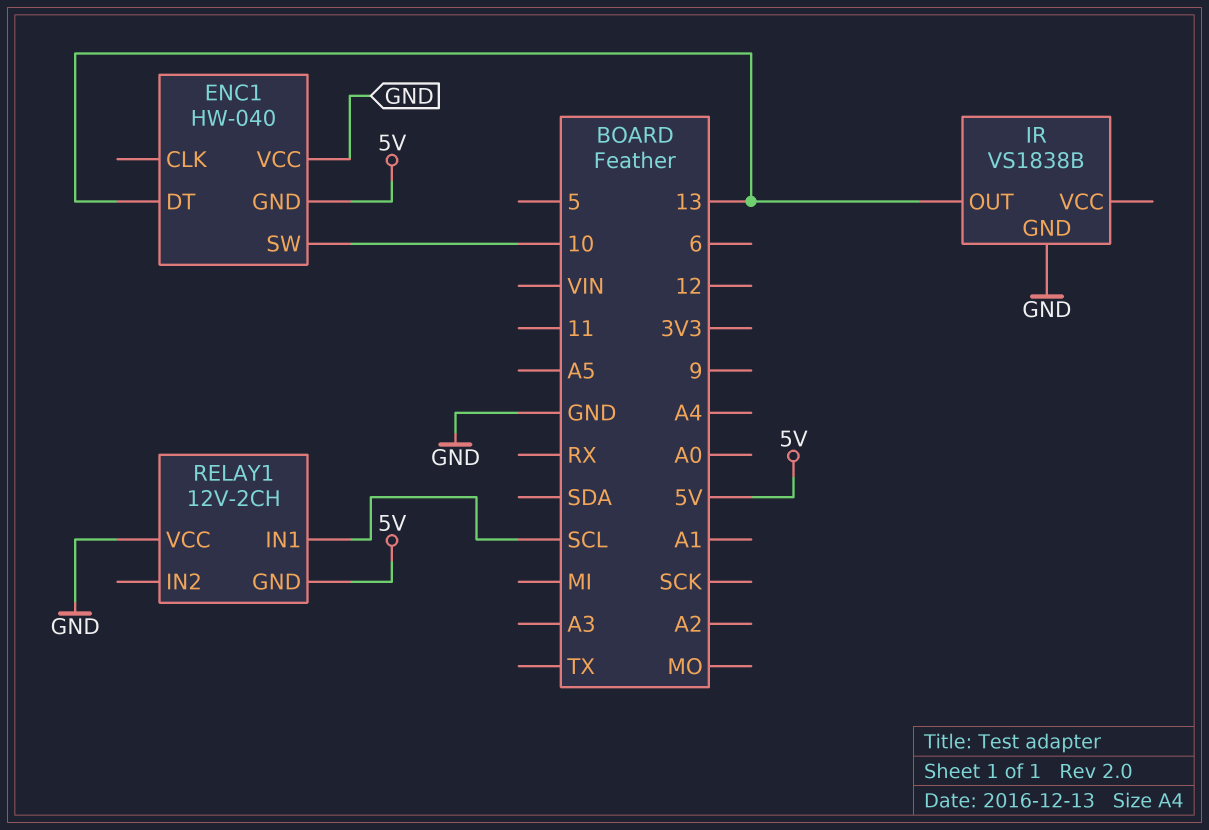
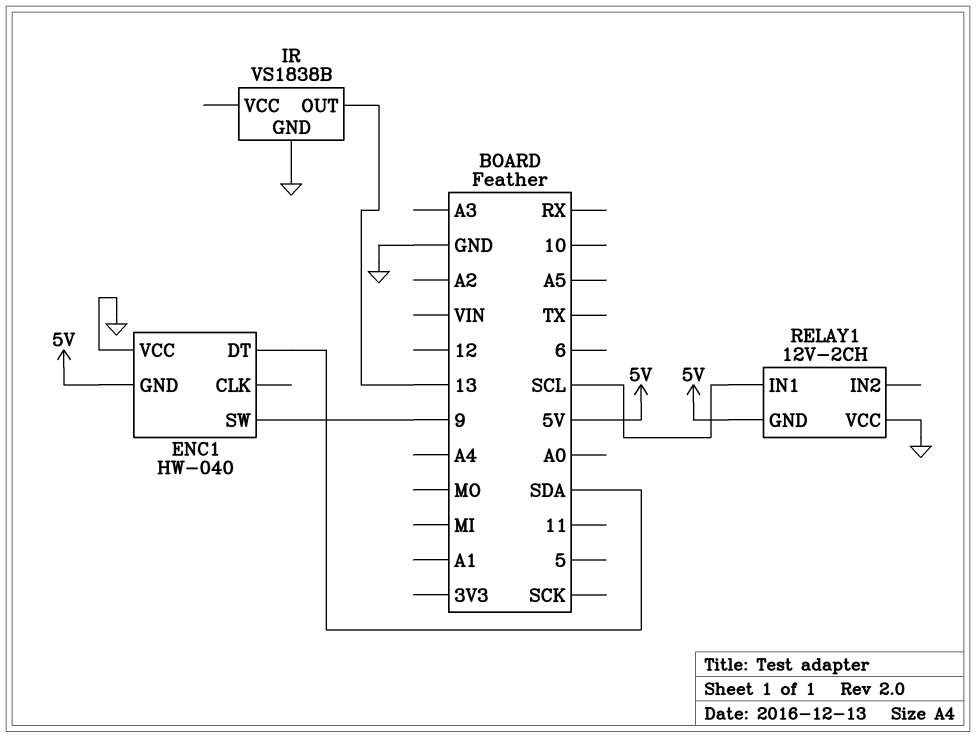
ENC1 pin DT: 13 -> SDA
ENC1 pin SW: 10 -> 9

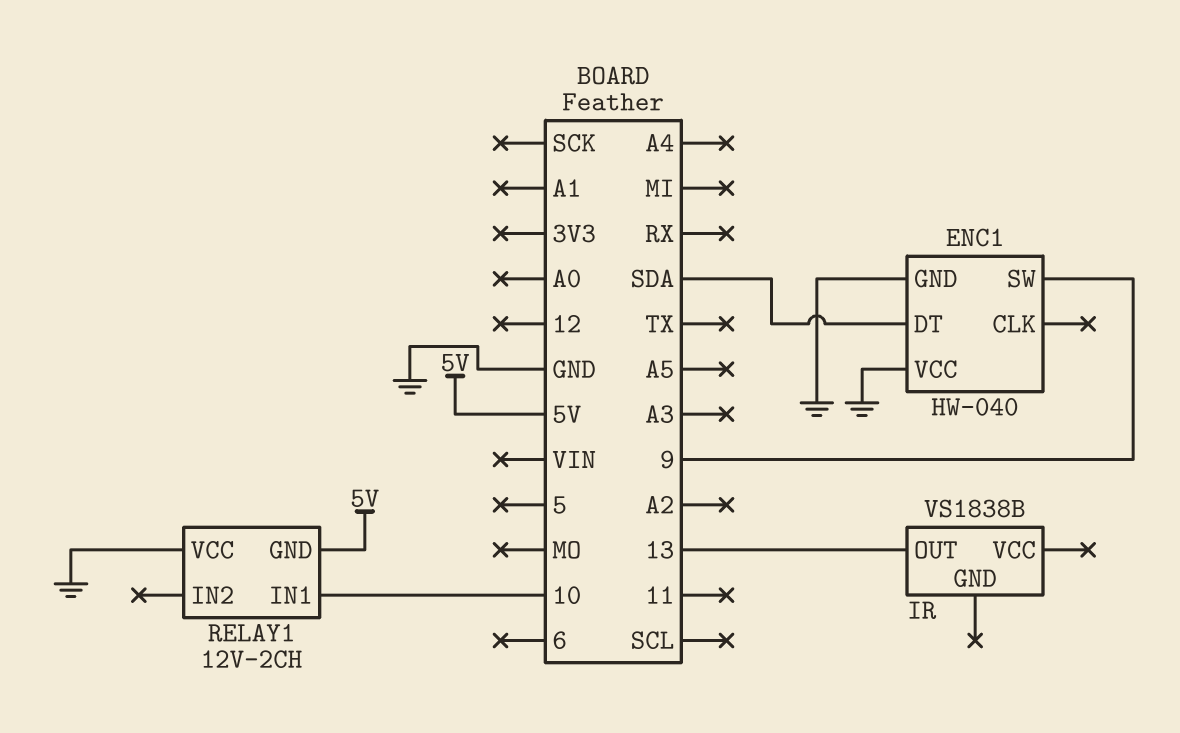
ENC1 pin GND: 5V -> GND
IR pin GND: GND -> none
RELAY1 pin IN1: SCL -> 10

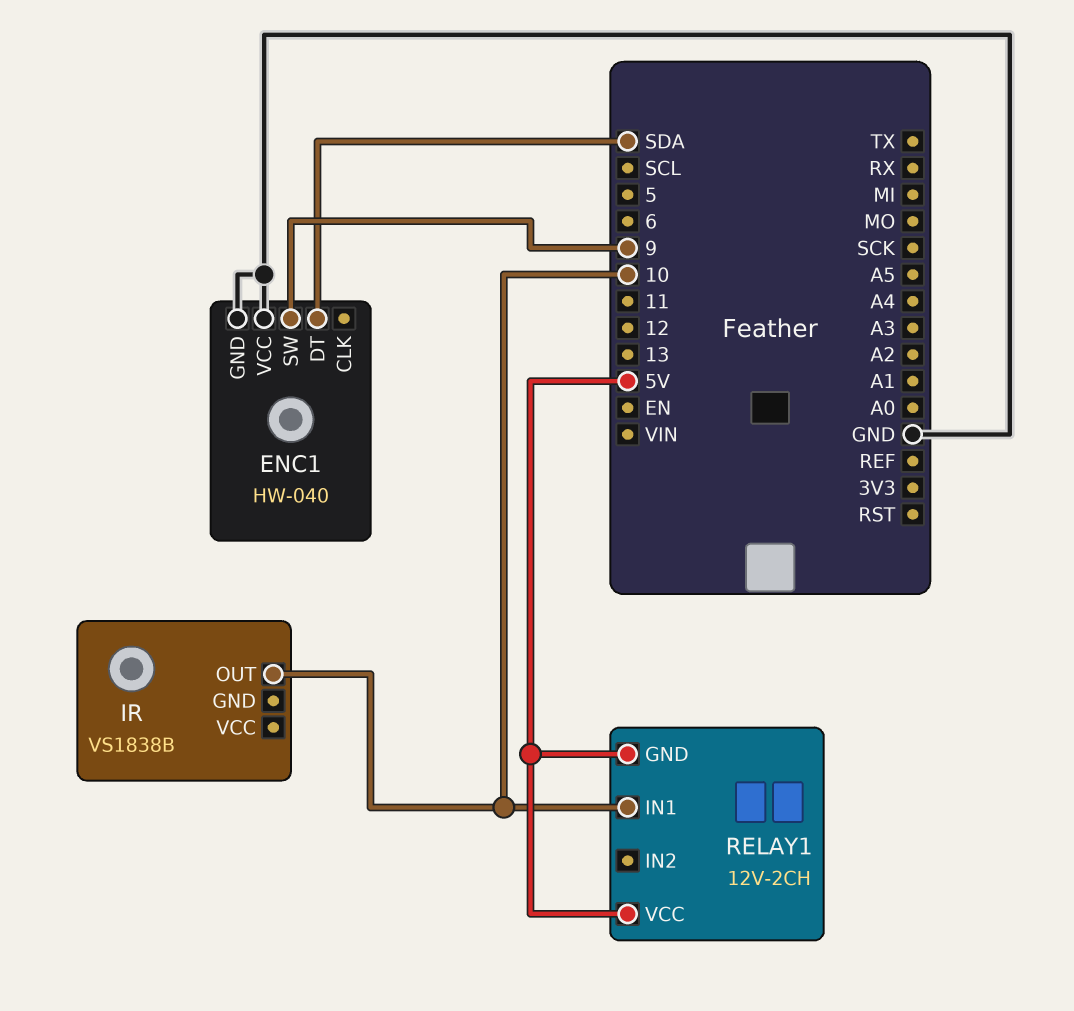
IR pin OUT: 13 -> 10
RELAY1 pin VCC: GND -> 5V

